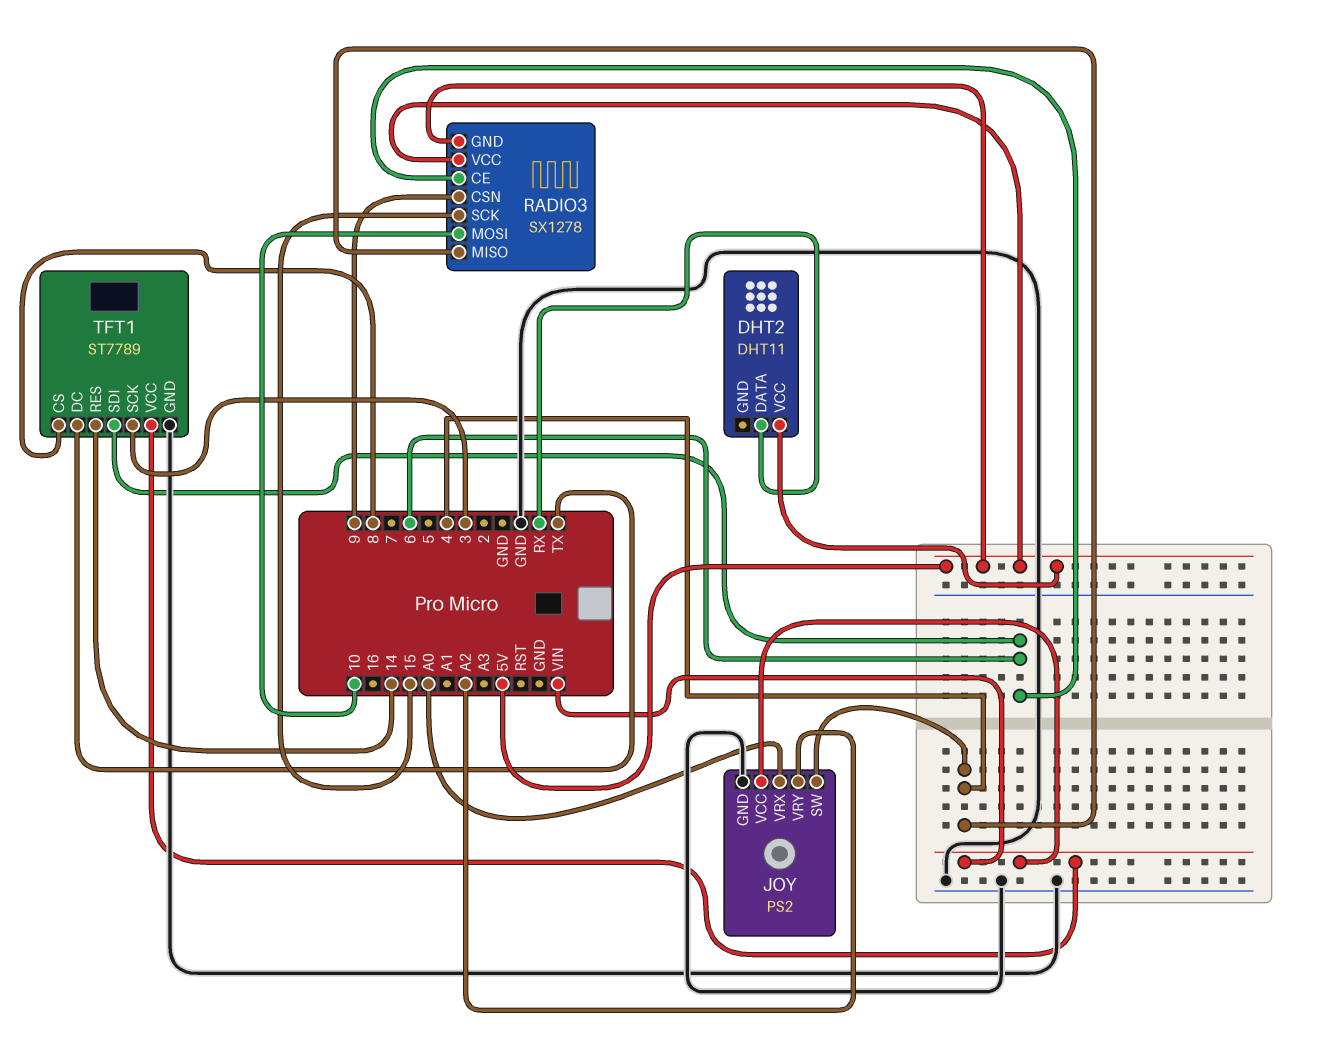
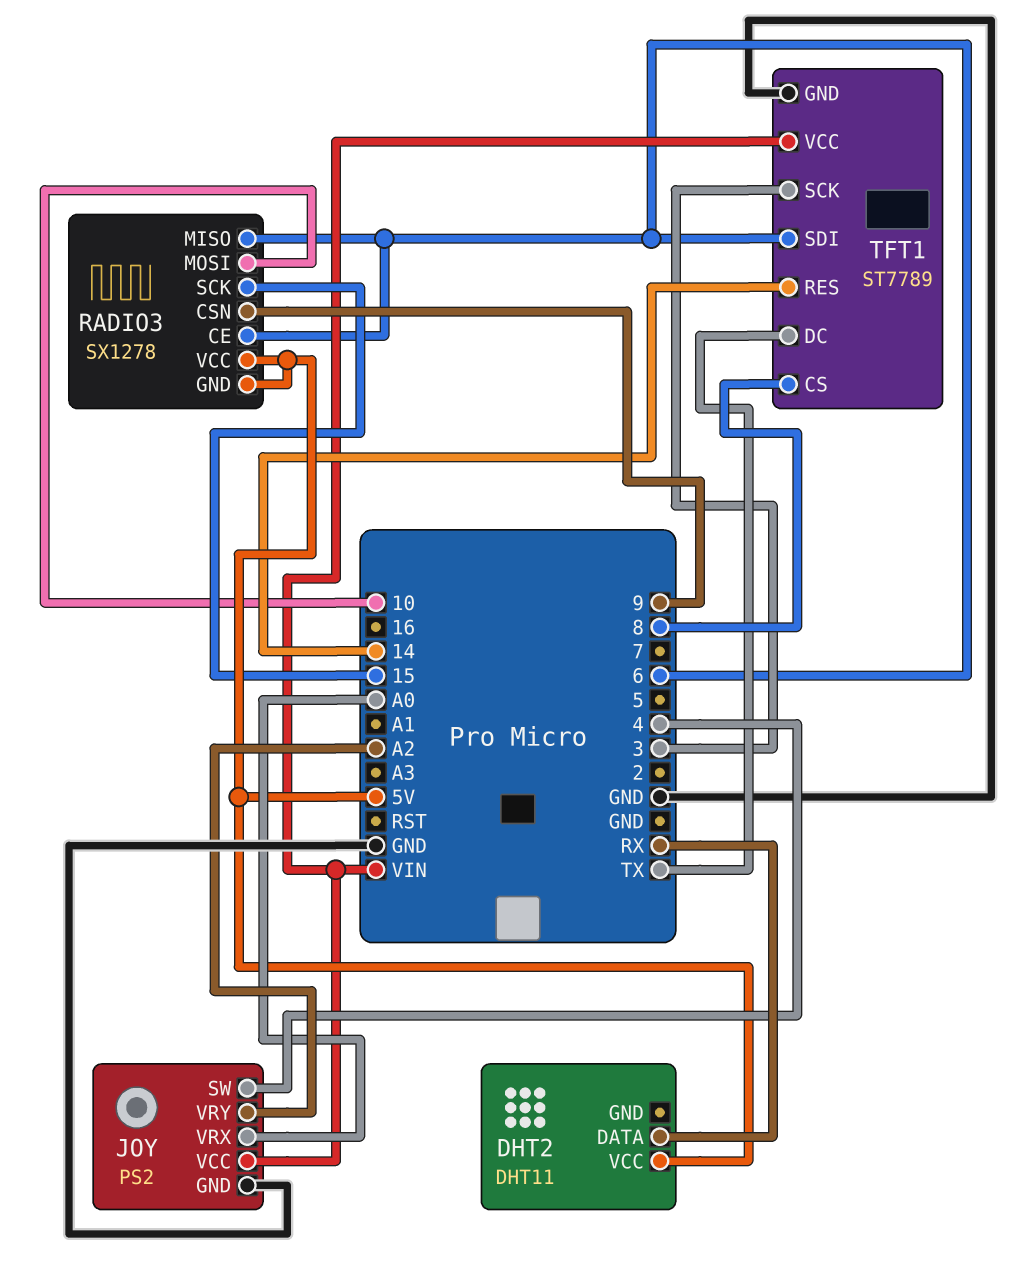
RADIO3 pin MISO: 4 -> 6

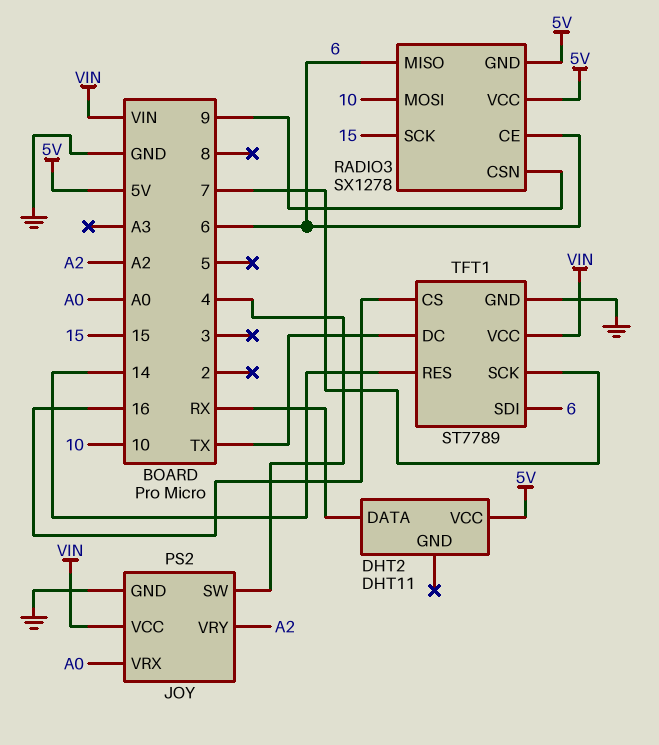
TFT1 pin CS: 8 -> 16
TFT1 pin SCK: 3 -> 7

